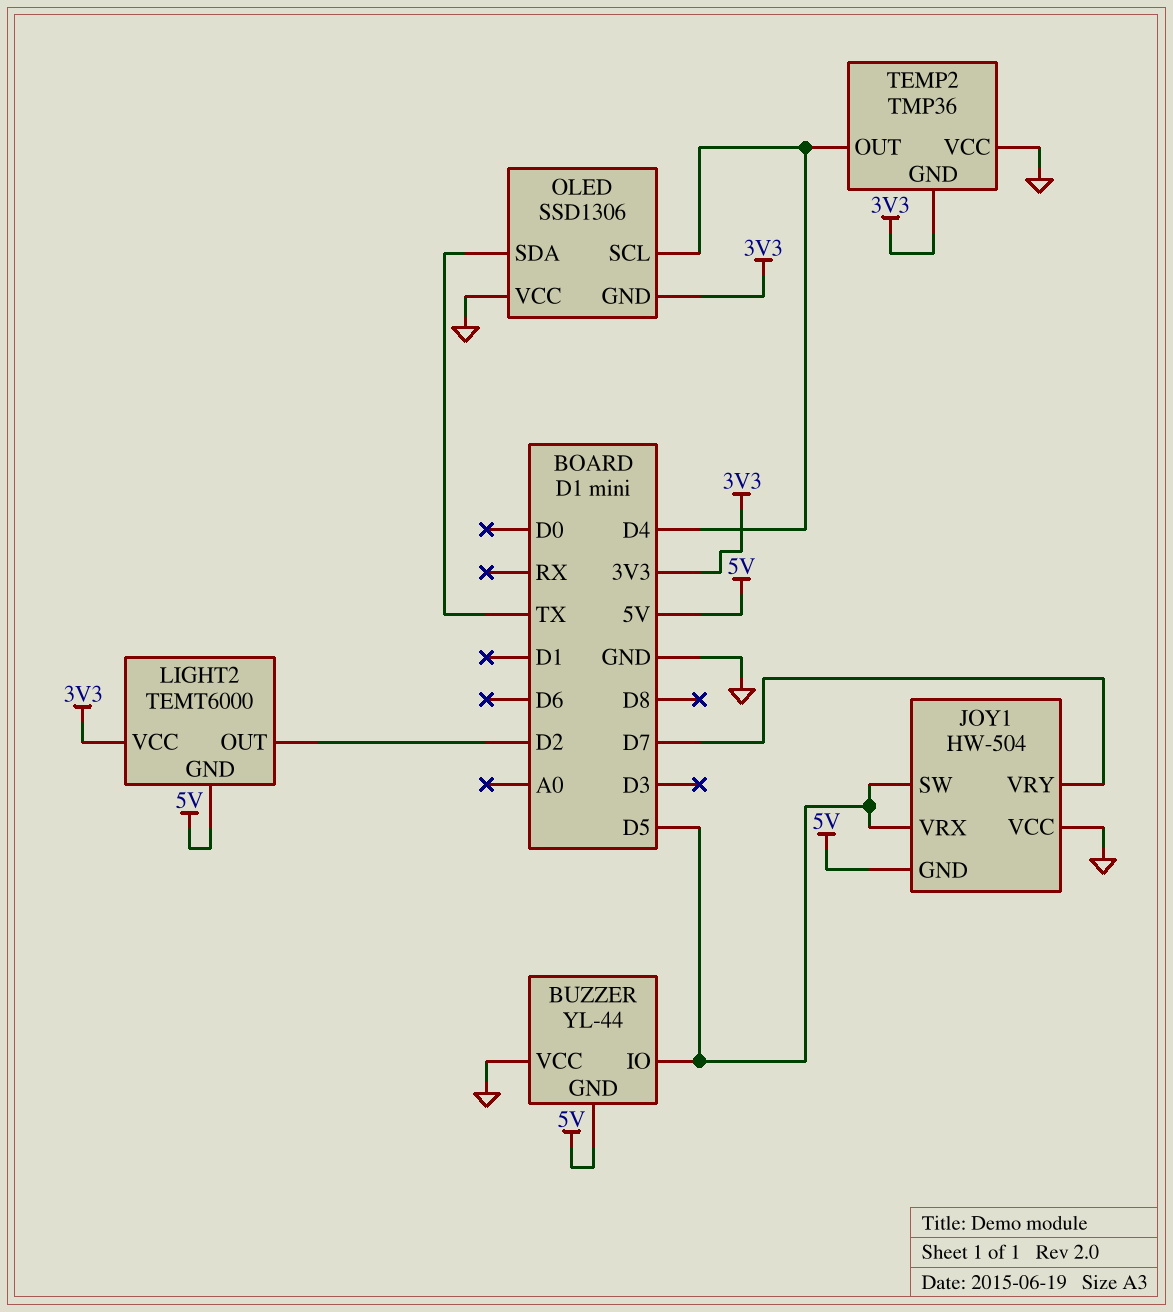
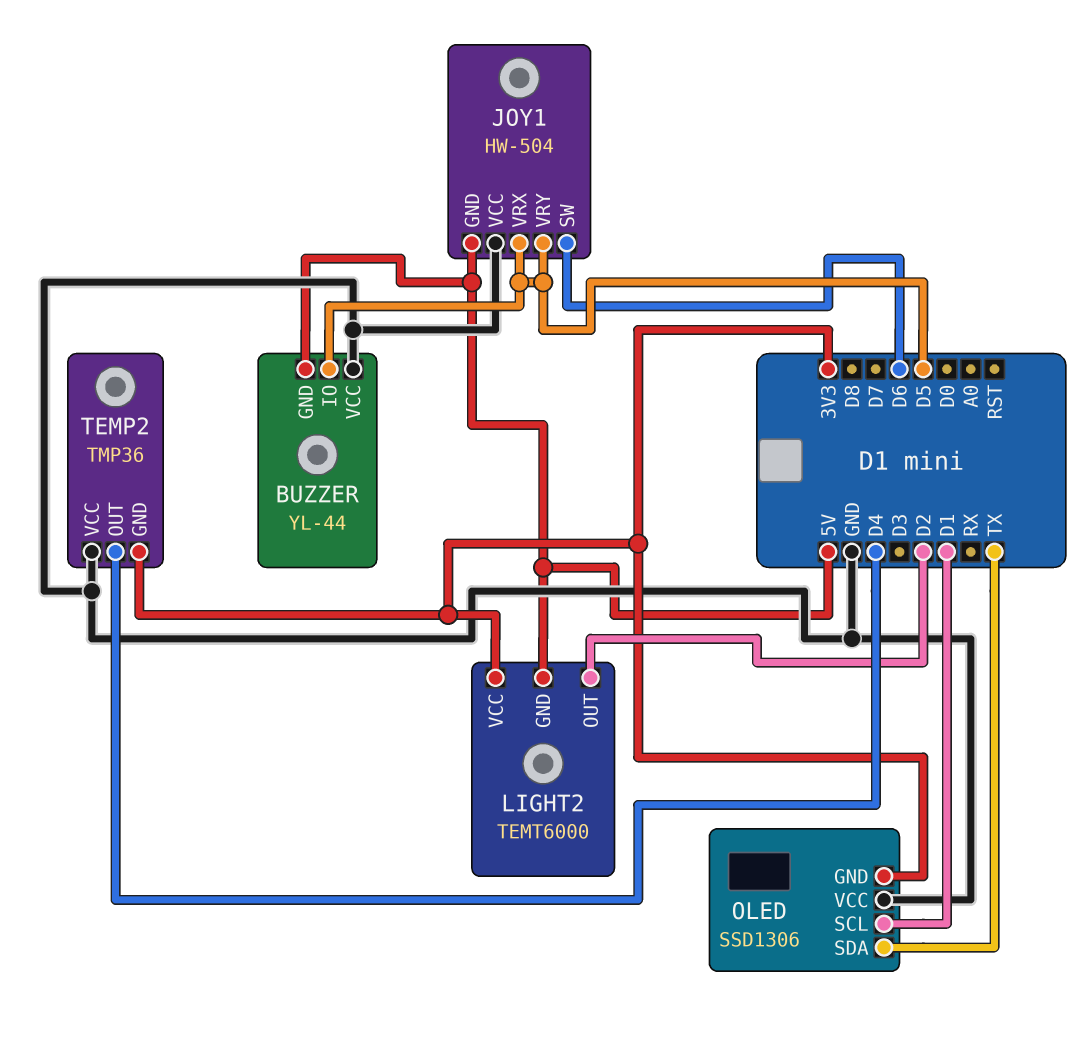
JOY1 pin SW: D5 -> D6
JOY1 pin VRY: D7 -> D5
OLED pin SCL: D4 -> D1

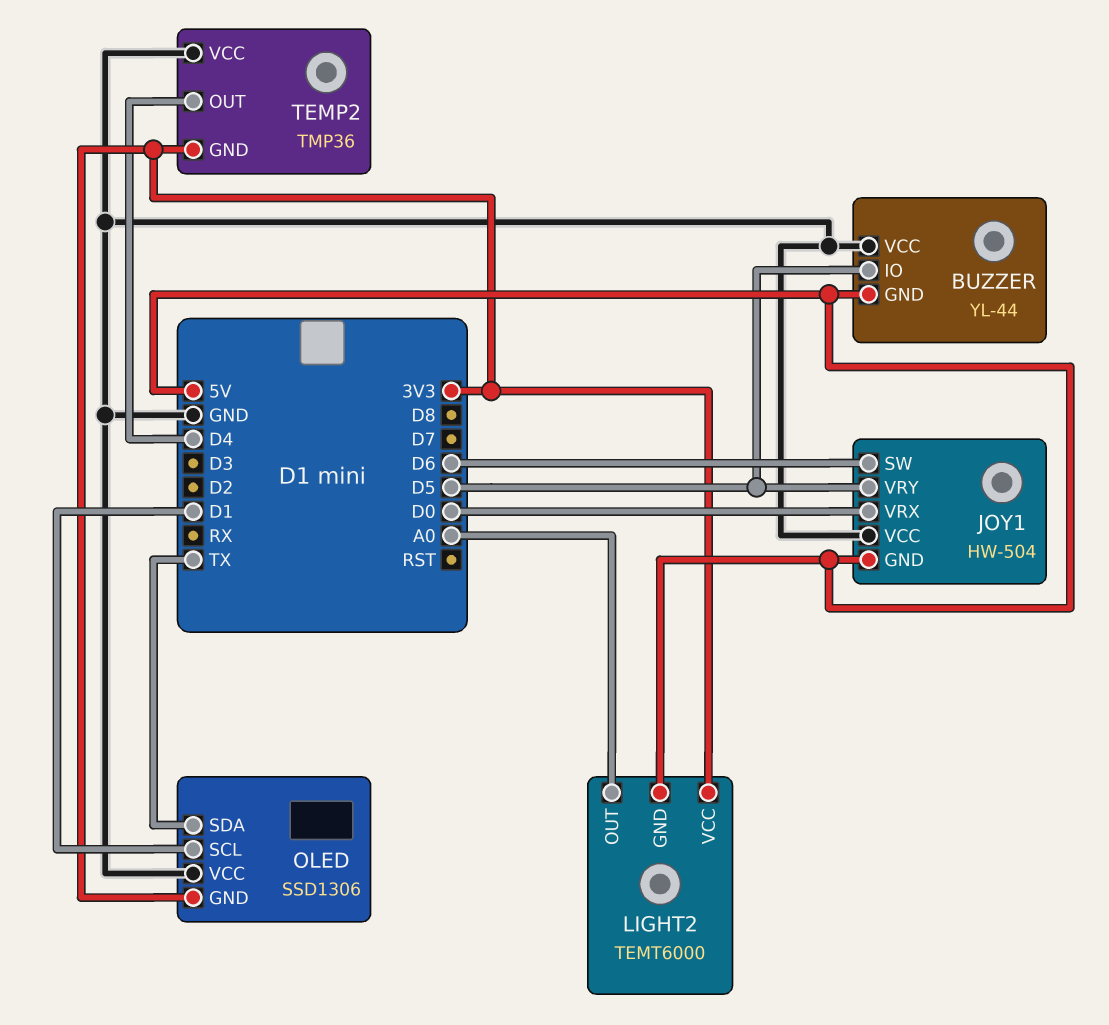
JOY1 pin VRX: D5 -> D0
LIGHT2 pin OUT: D2 -> A0

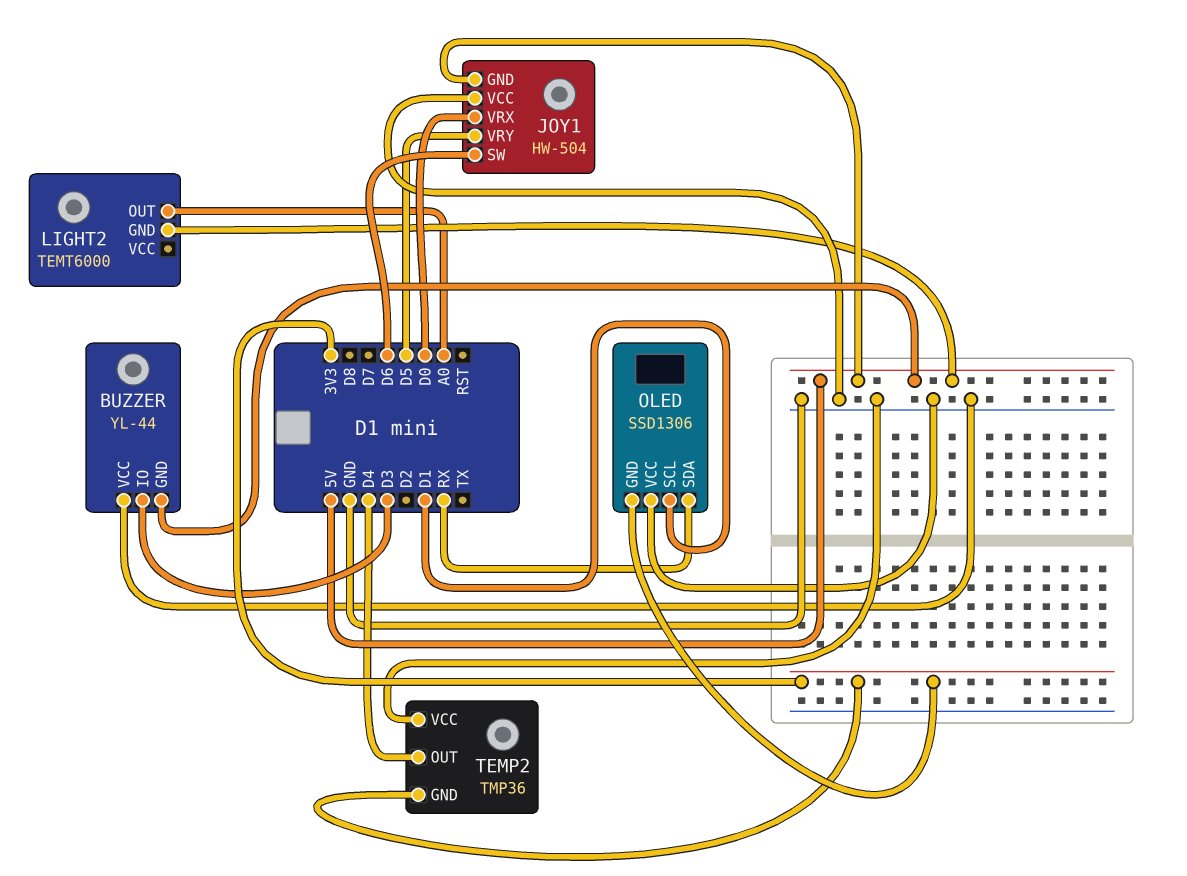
BUZZER pin IO: D5 -> D3
LIGHT2 pin VCC: 3V3 -> none
OLED pin SDA: TX -> RX

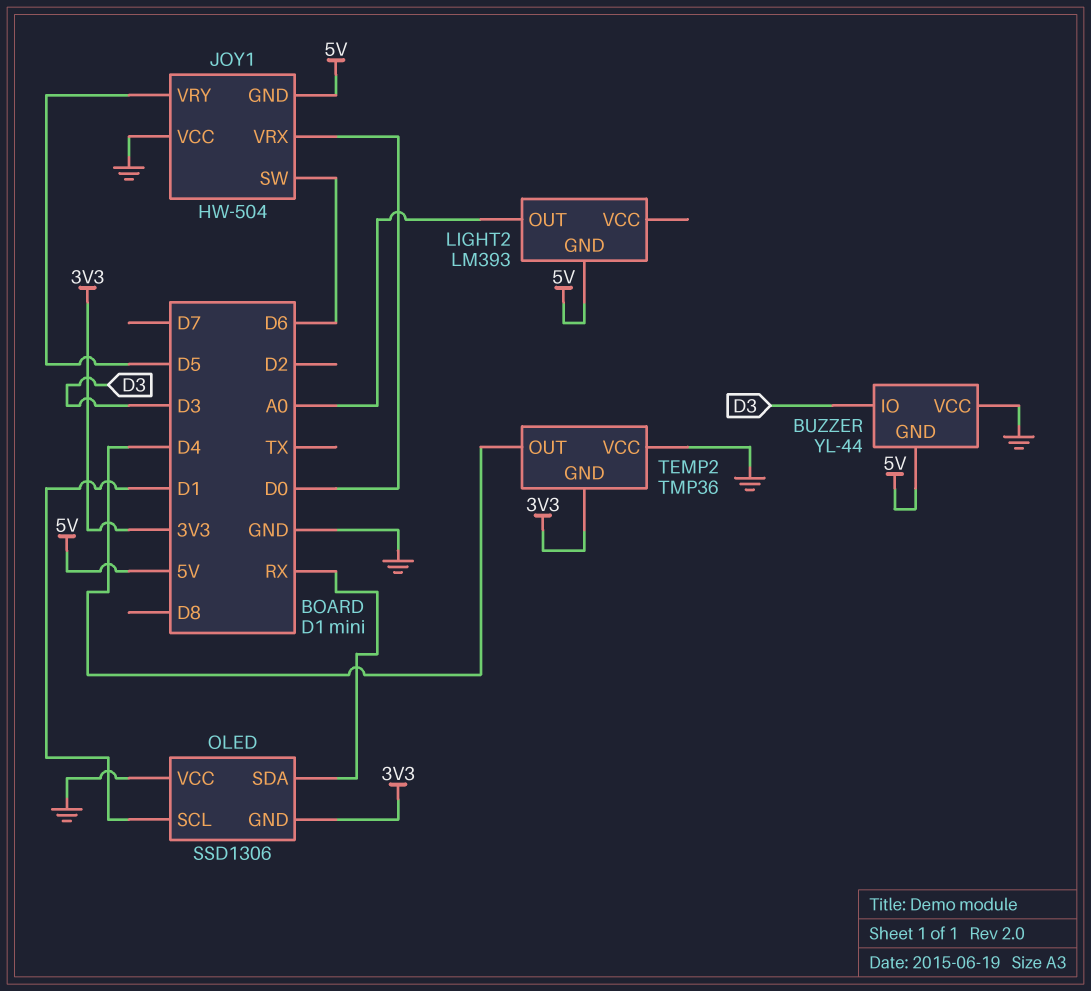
LIGHT2: TEMT6000 -> LM393

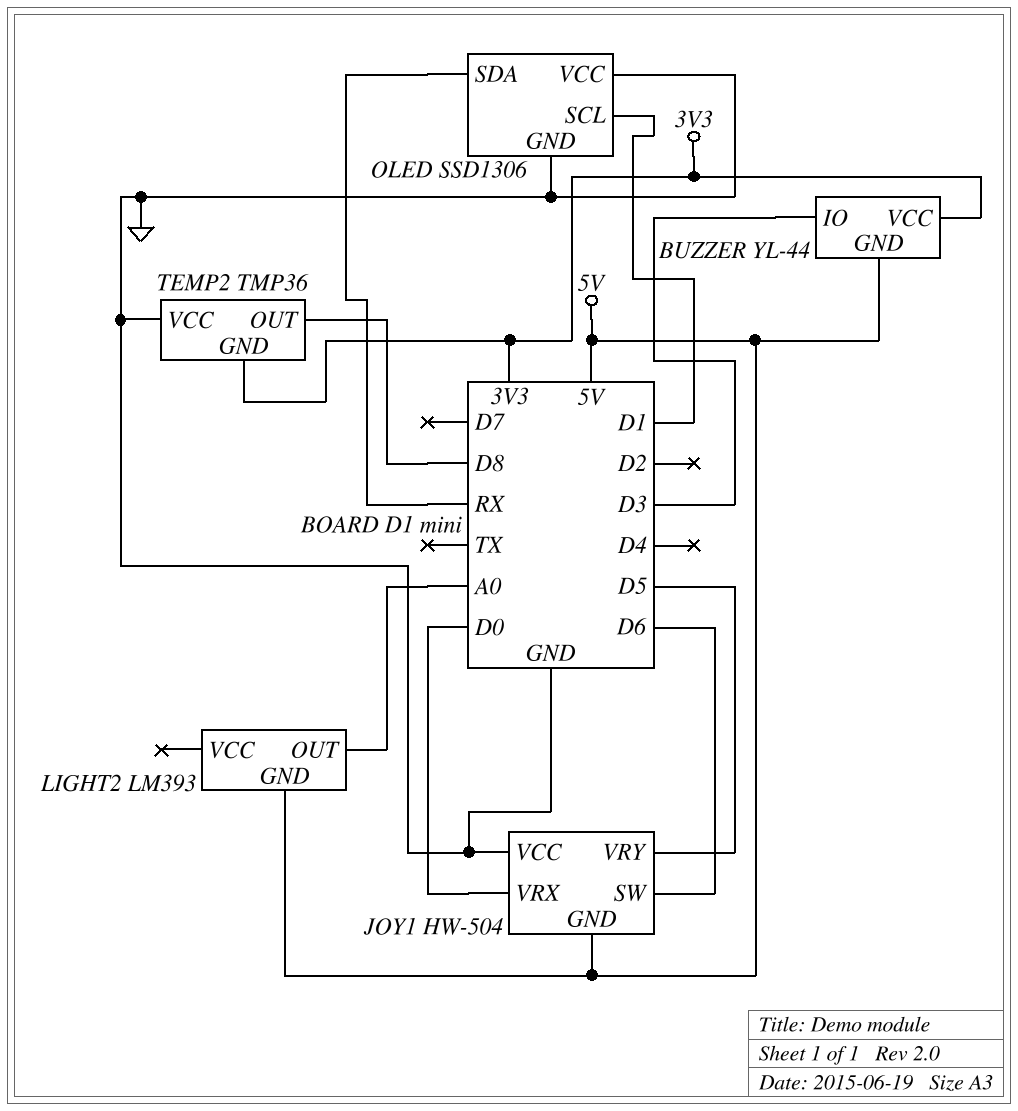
BUZZER pin VCC: GND -> 3V3
OLED pin GND: 3V3 -> GND
TEMP2 pin OUT: D4 -> D8

